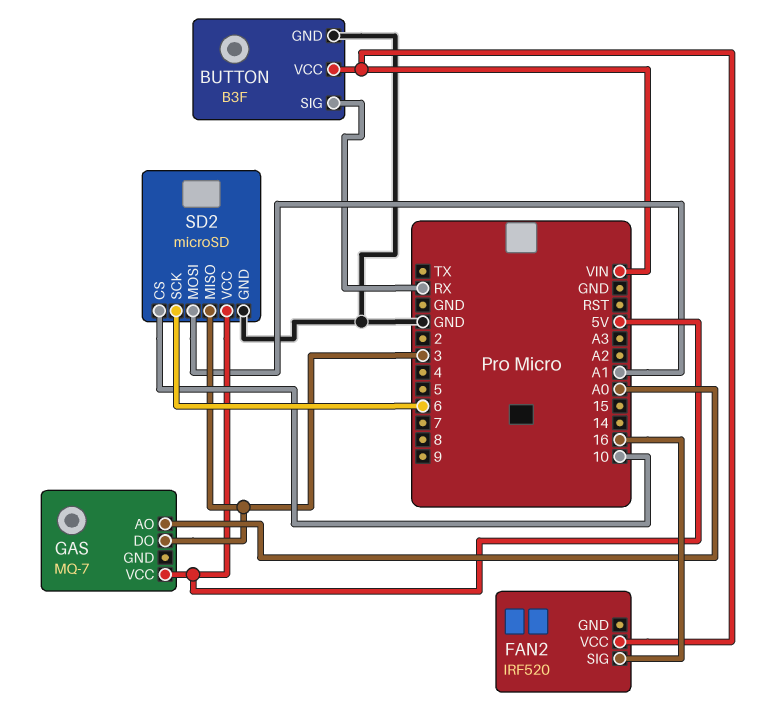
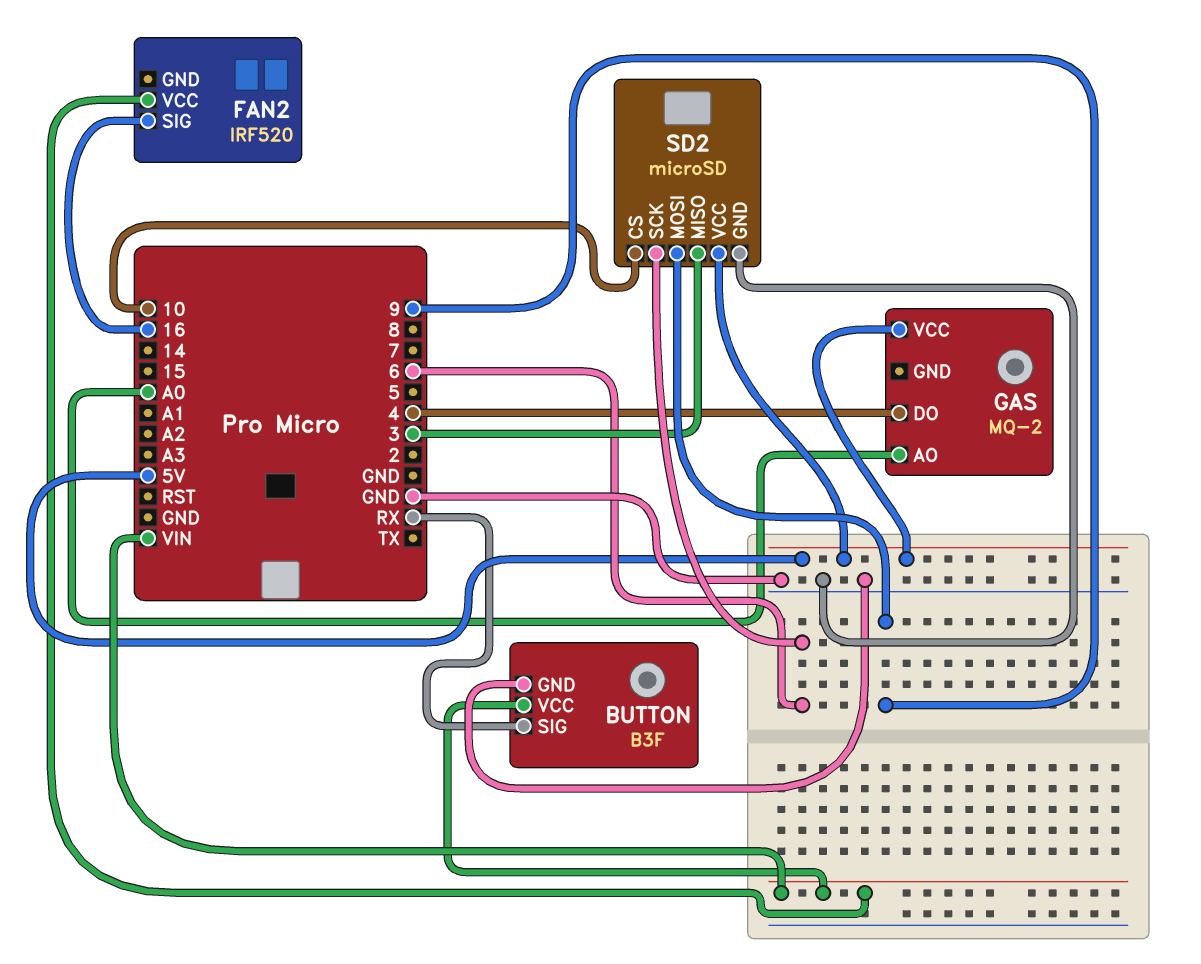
GAS: MQ-7 -> MQ-2
GAS pin DO: 3 -> 4
SD2 pin MOSI: A1 -> 9

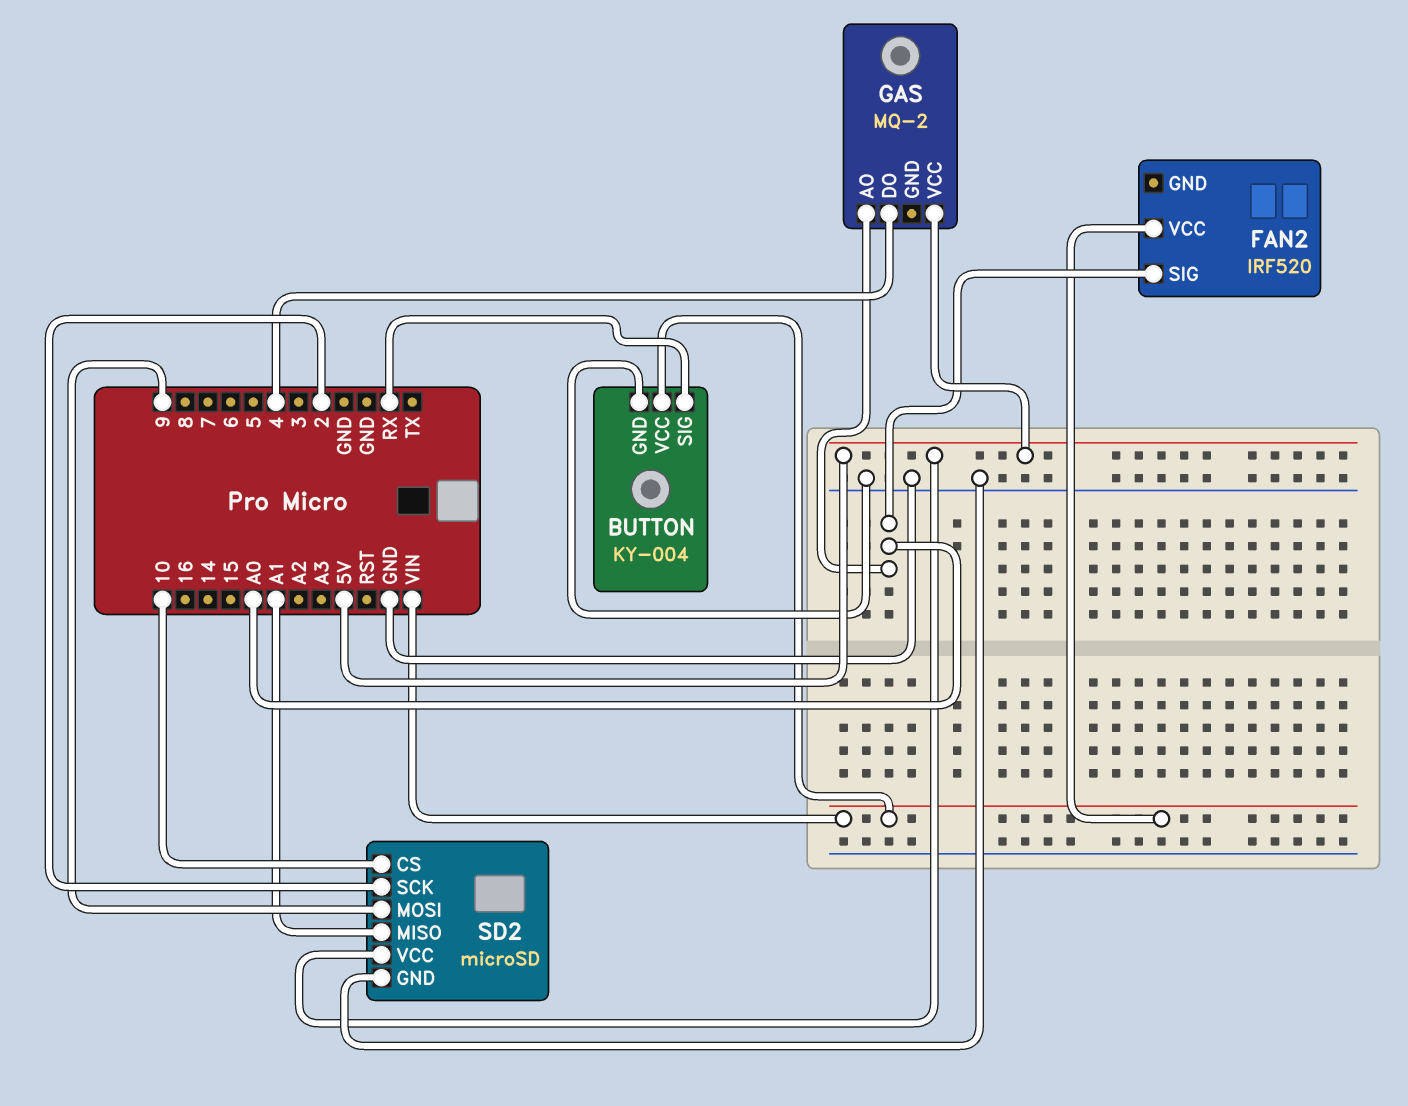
BUTTON: B3F -> KY-004
FAN2 pin SIG: 16 -> A0
SD2 pin MISO: 3 -> A1
SD2 pin SCK: 6 -> 2

